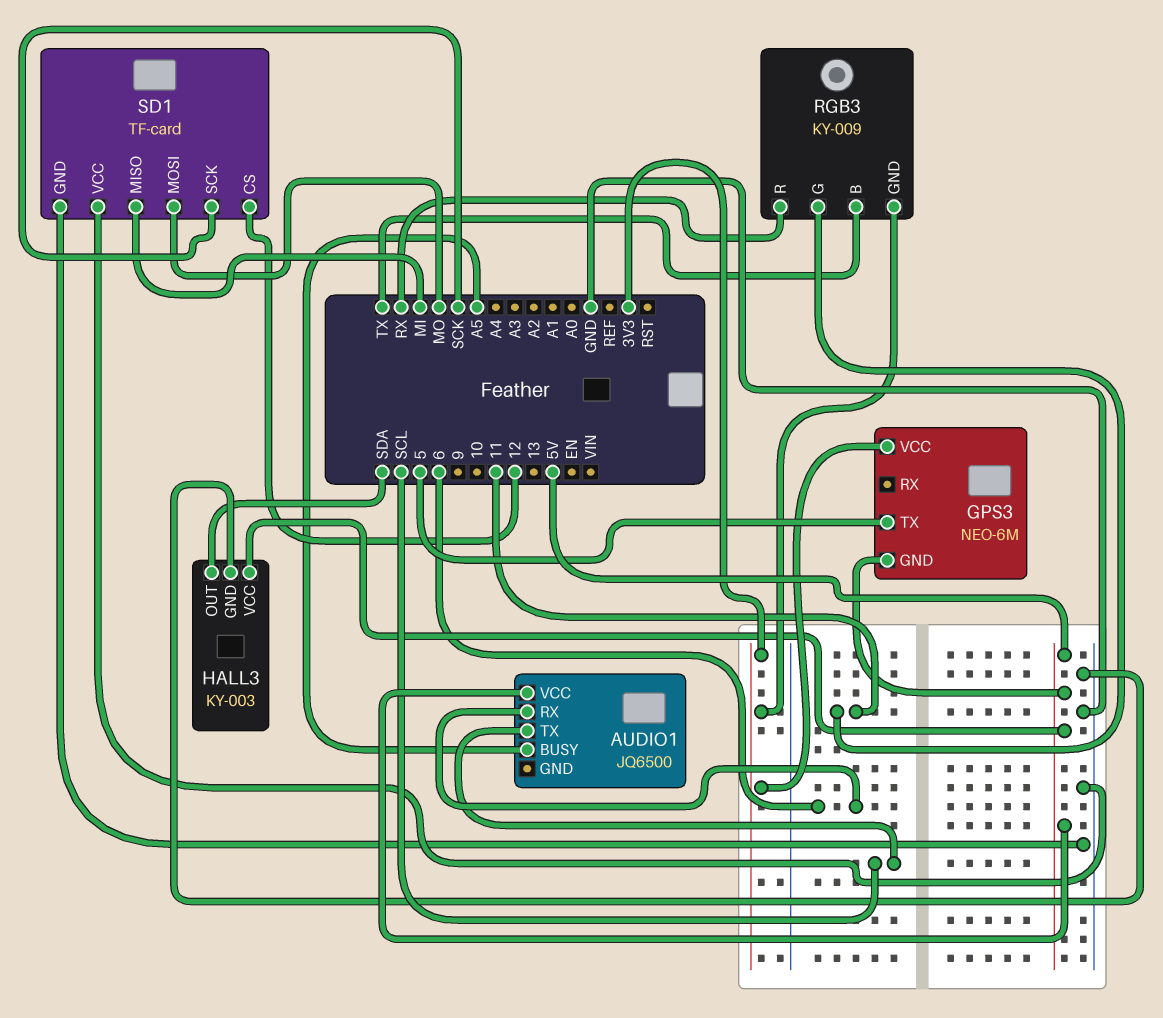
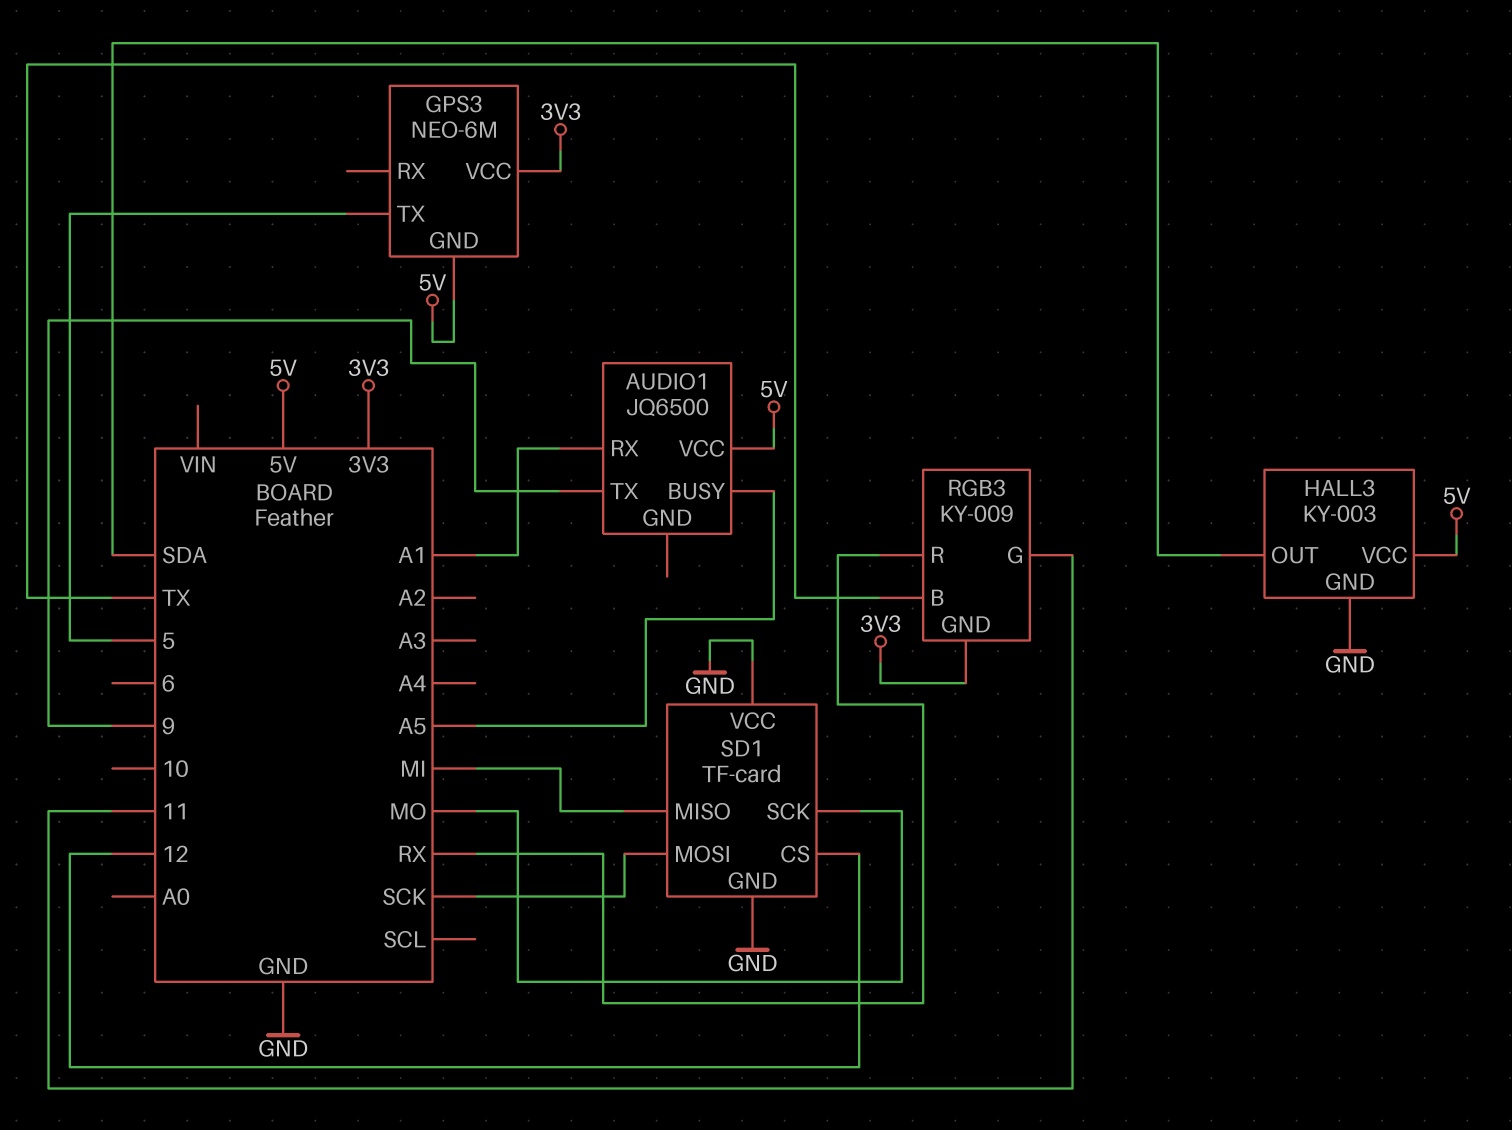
AUDIO1 pin RX: 6 -> A1
AUDIO1 pin TX: SCL -> 9
SD1 pin MOSI: MO -> SCK
SD1 pin SCK: SCK -> MO

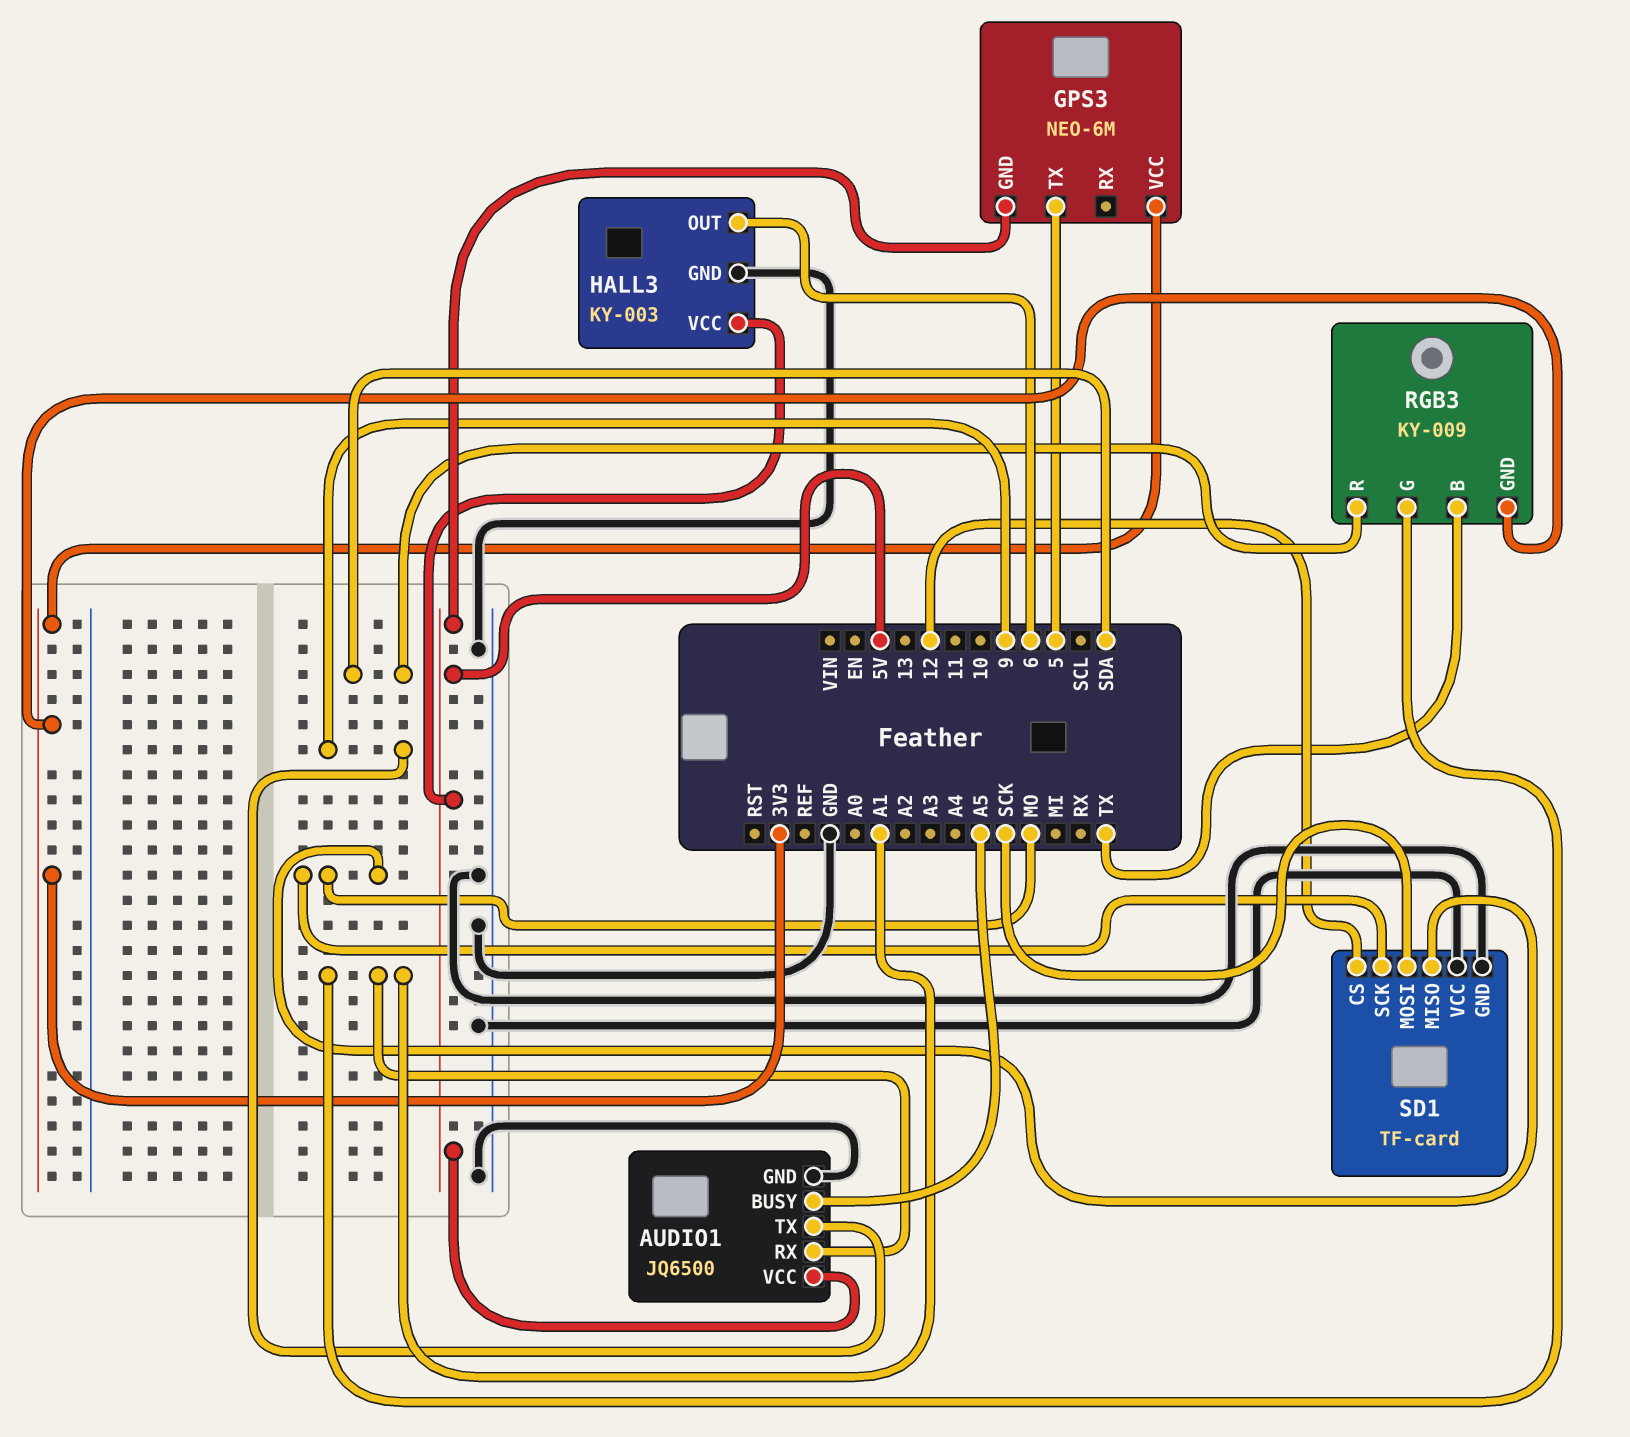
AUDIO1 pin GND: none -> GND
HALL3 pin OUT: SDA -> 6
RGB3 pin G: 11 -> A1
RGB3 pin R: RX -> SDA
SD1 pin MISO: MI -> MO

